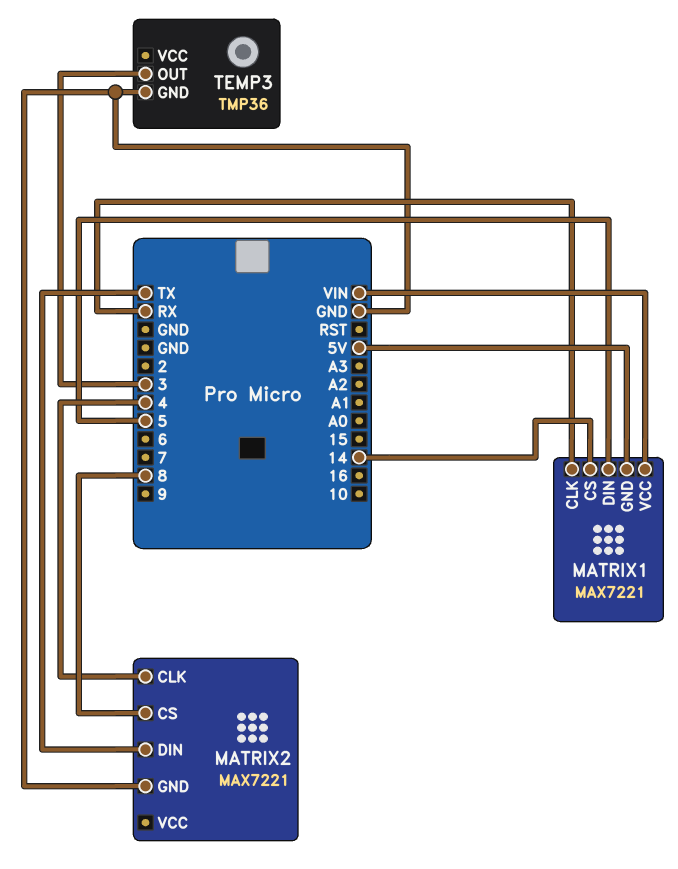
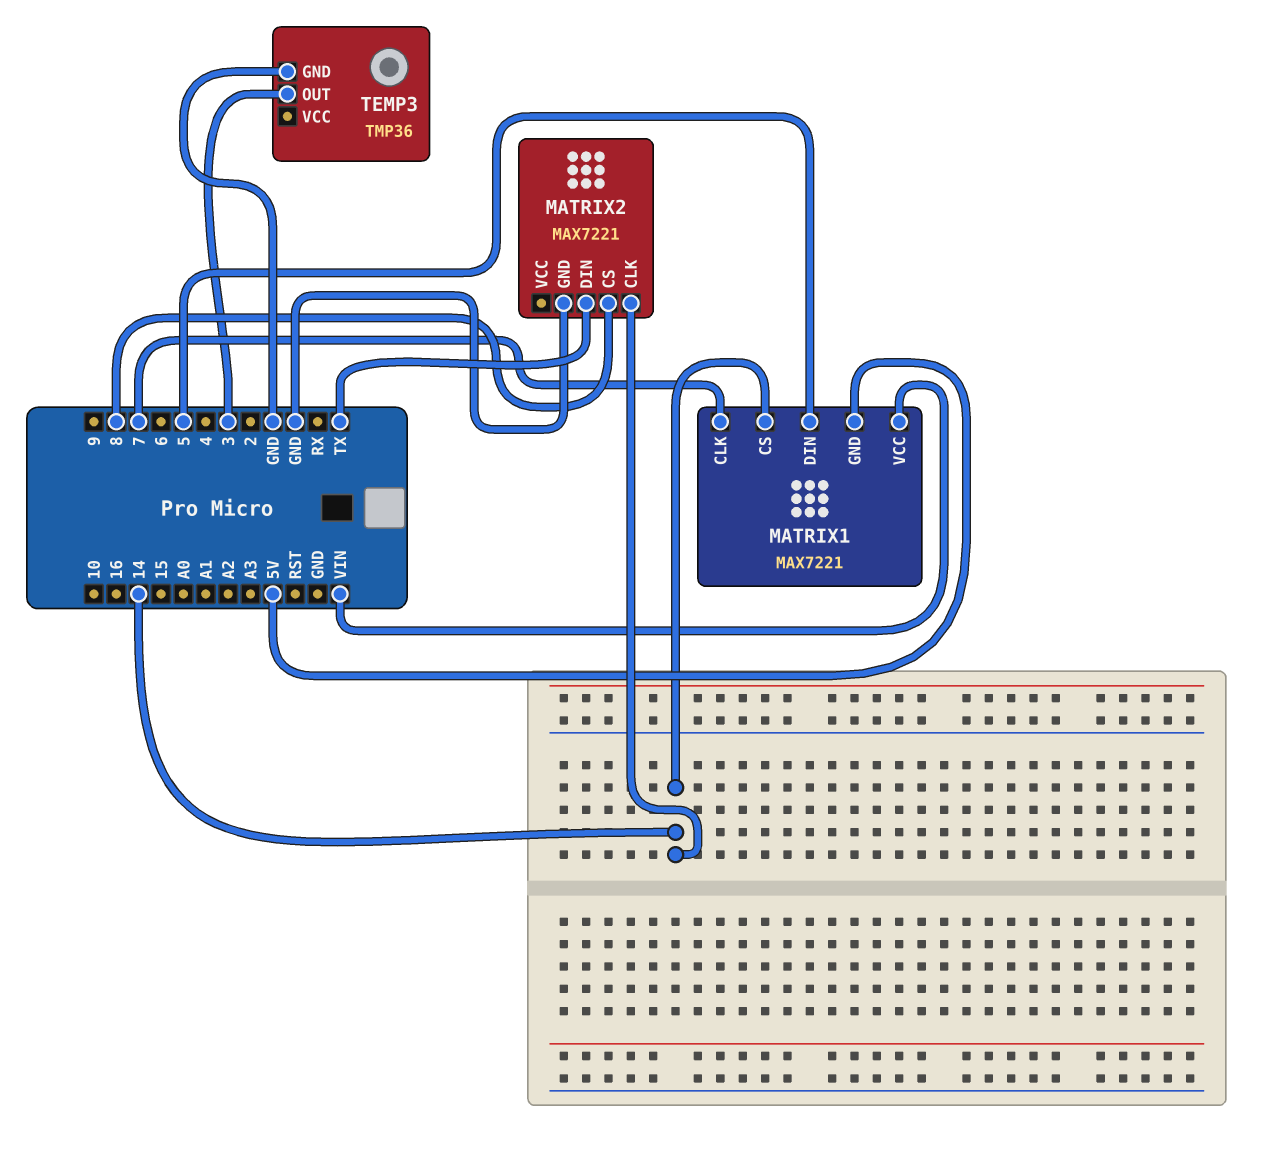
MATRIX1 pin CLK: RX -> 7
MATRIX2 pin CLK: 4 -> 14

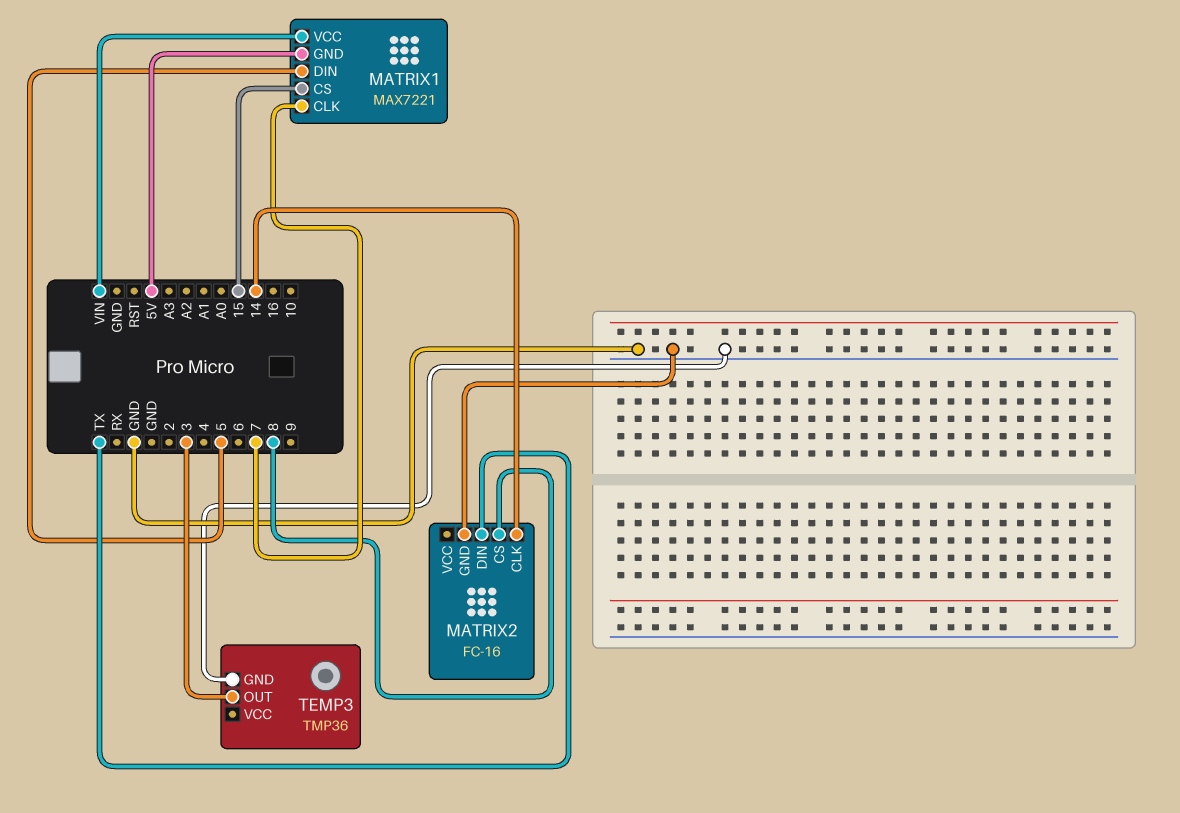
MATRIX1 pin CS: 14 -> 15
MATRIX2: MAX7221 -> FC-16

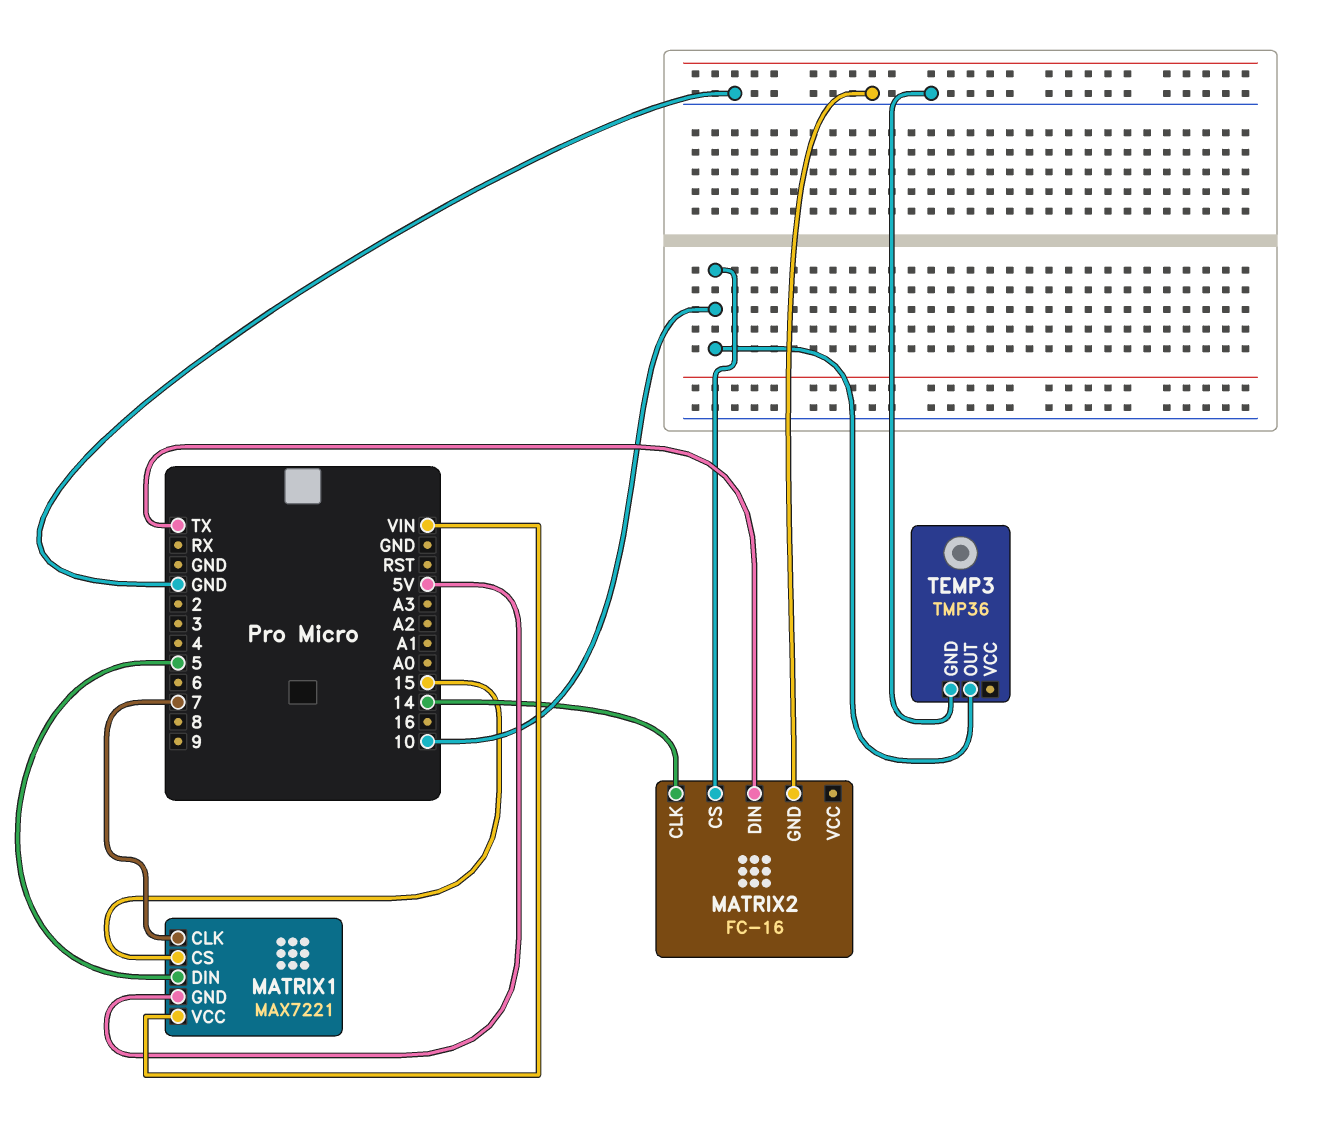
MATRIX2 pin CS: 8 -> 10
TEMP3 pin OUT: 3 -> 10

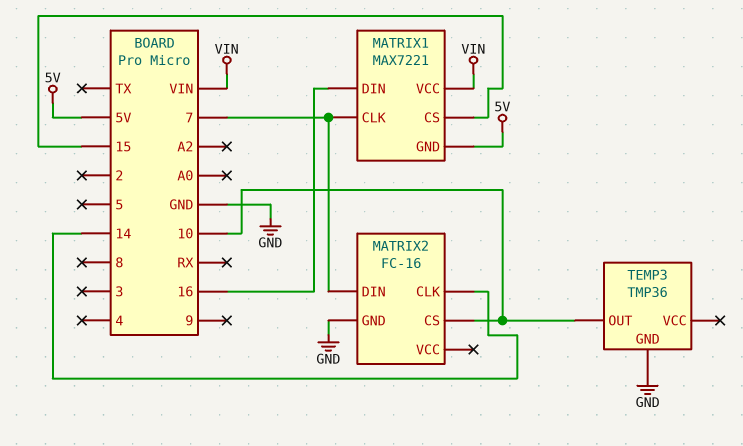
MATRIX1 pin DIN: 5 -> 16
MATRIX2 pin DIN: TX -> 7

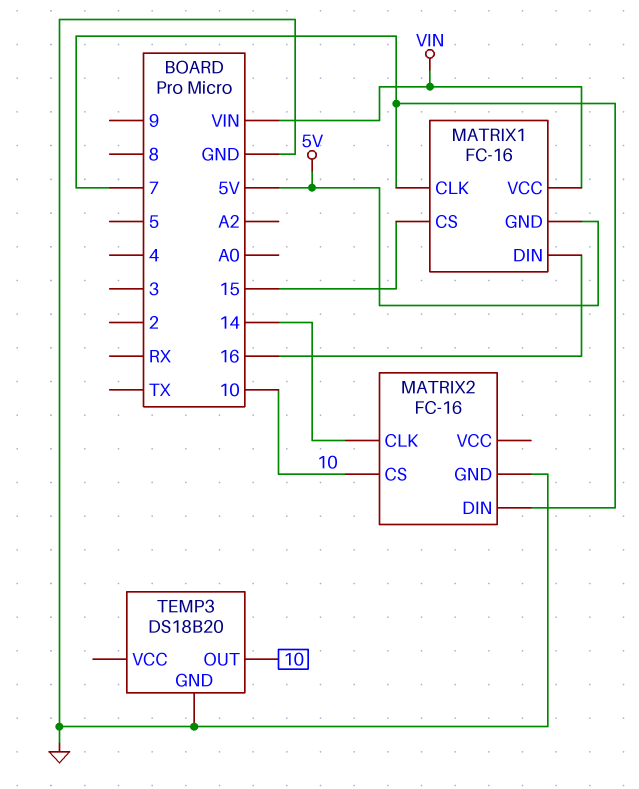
MATRIX1: MAX7221 -> FC-16
TEMP3: TMP36 -> DS18B20

